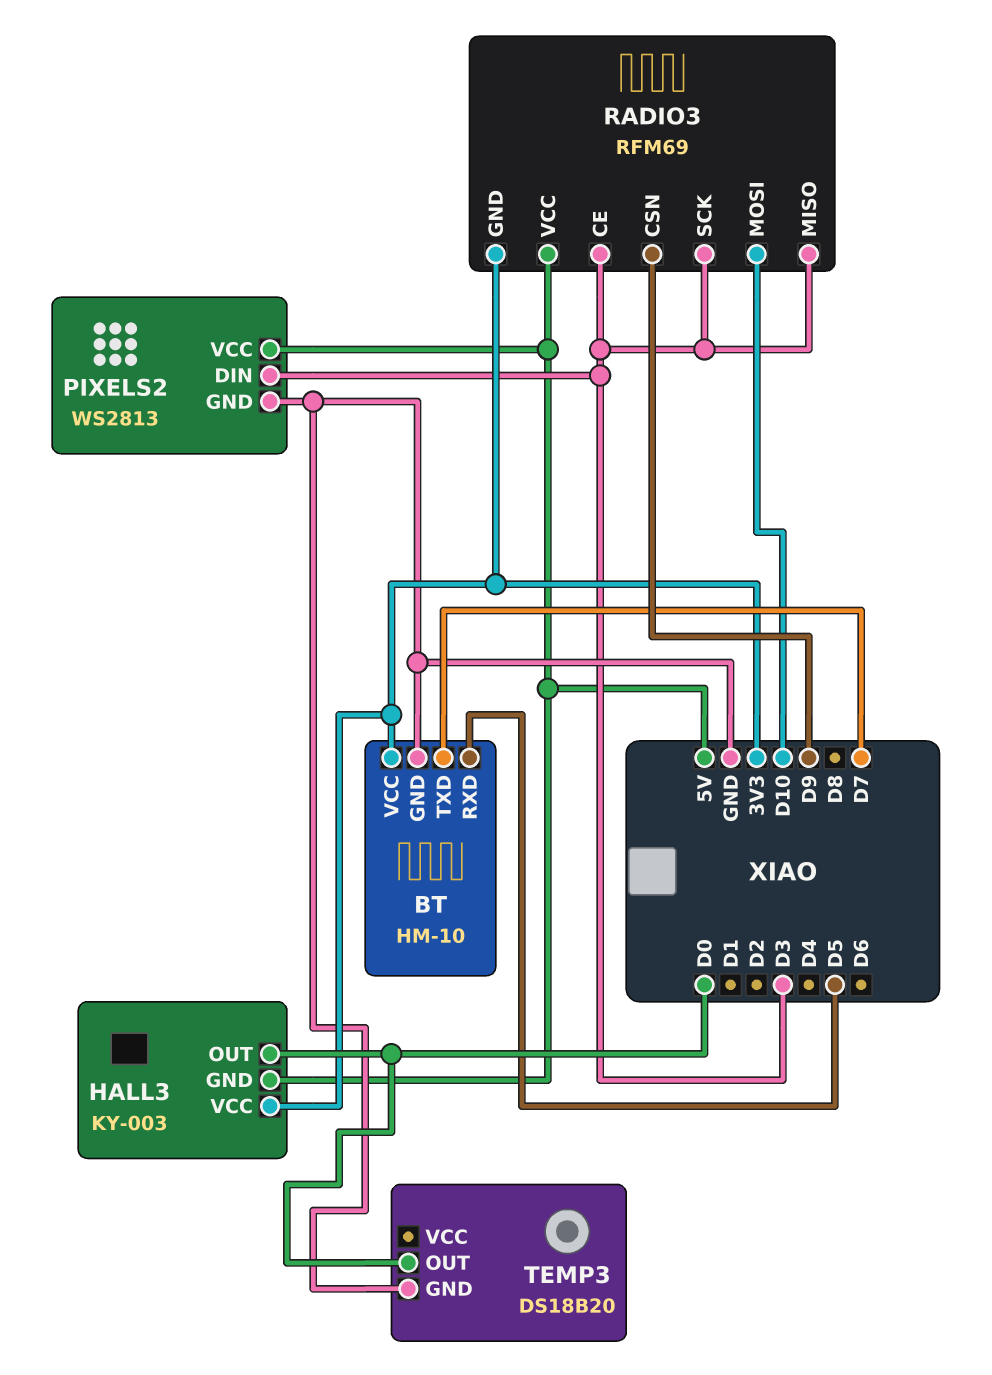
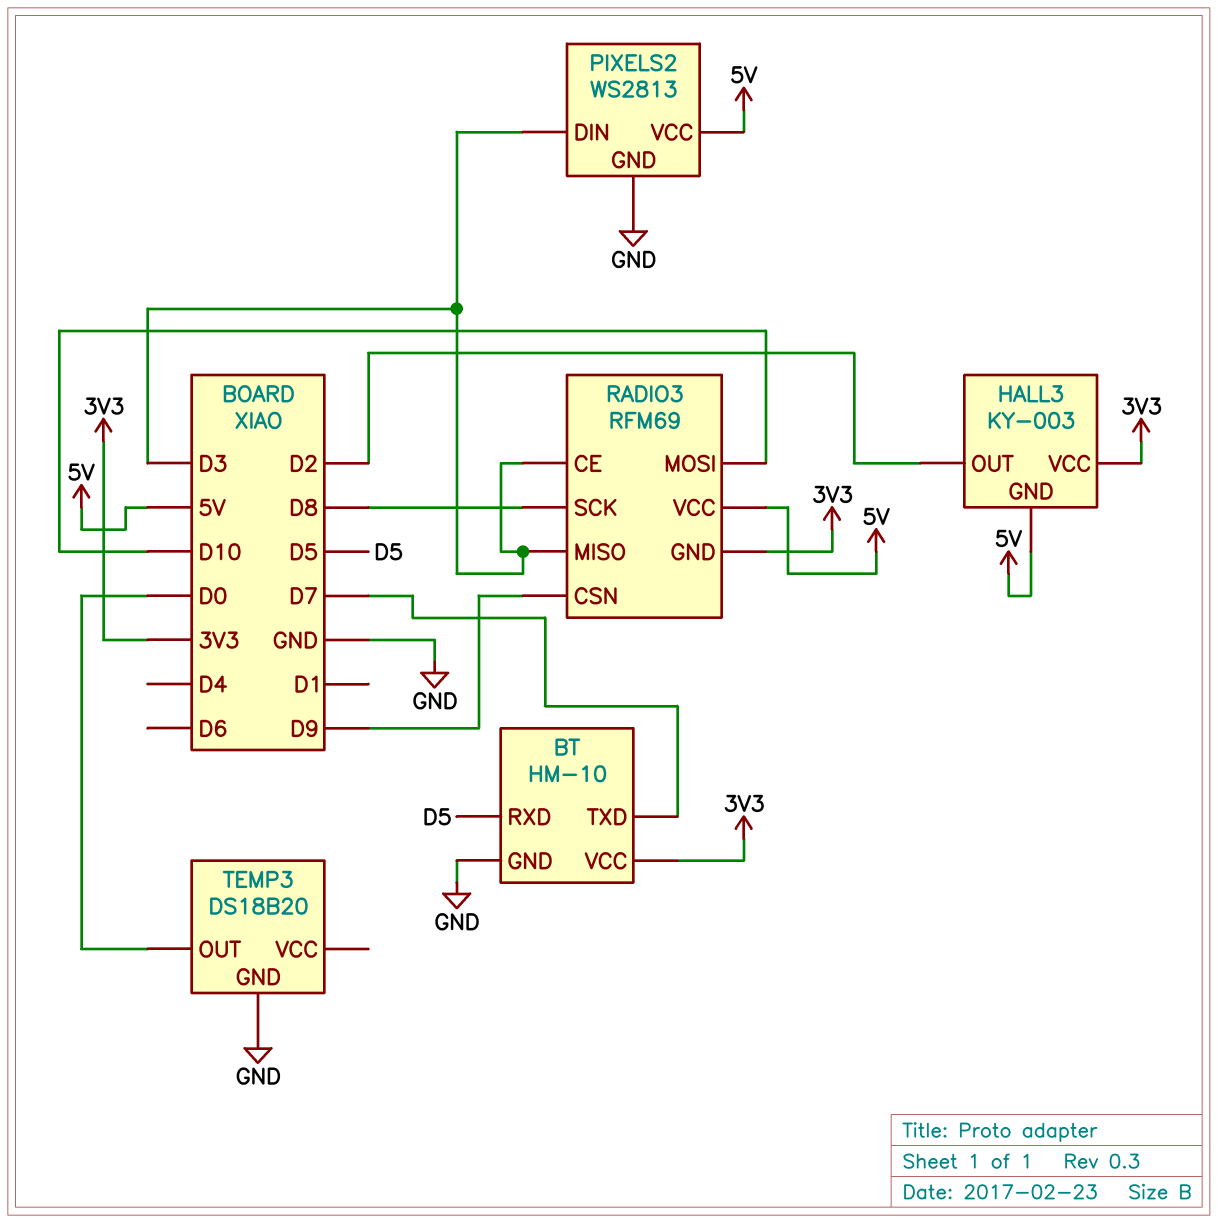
HALL3 pin OUT: D0 -> D2
RADIO3 pin SCK: D3 -> D8

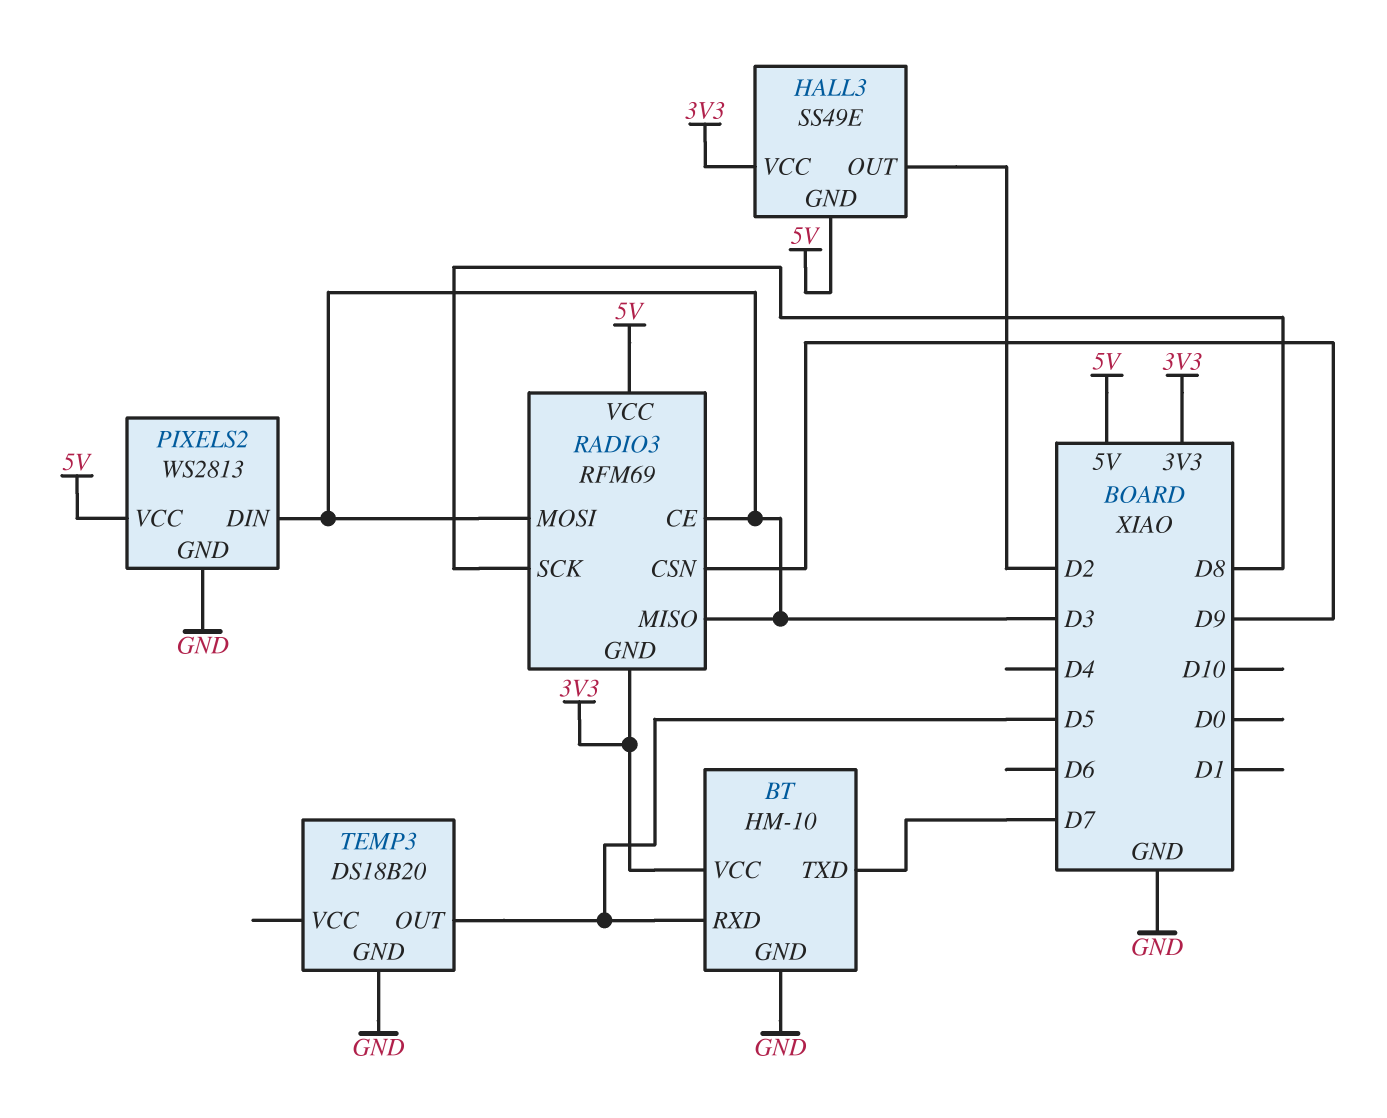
HALL3: KY-003 -> SS49E
RADIO3 pin MOSI: D10 -> D3
TEMP3 pin OUT: D0 -> D5

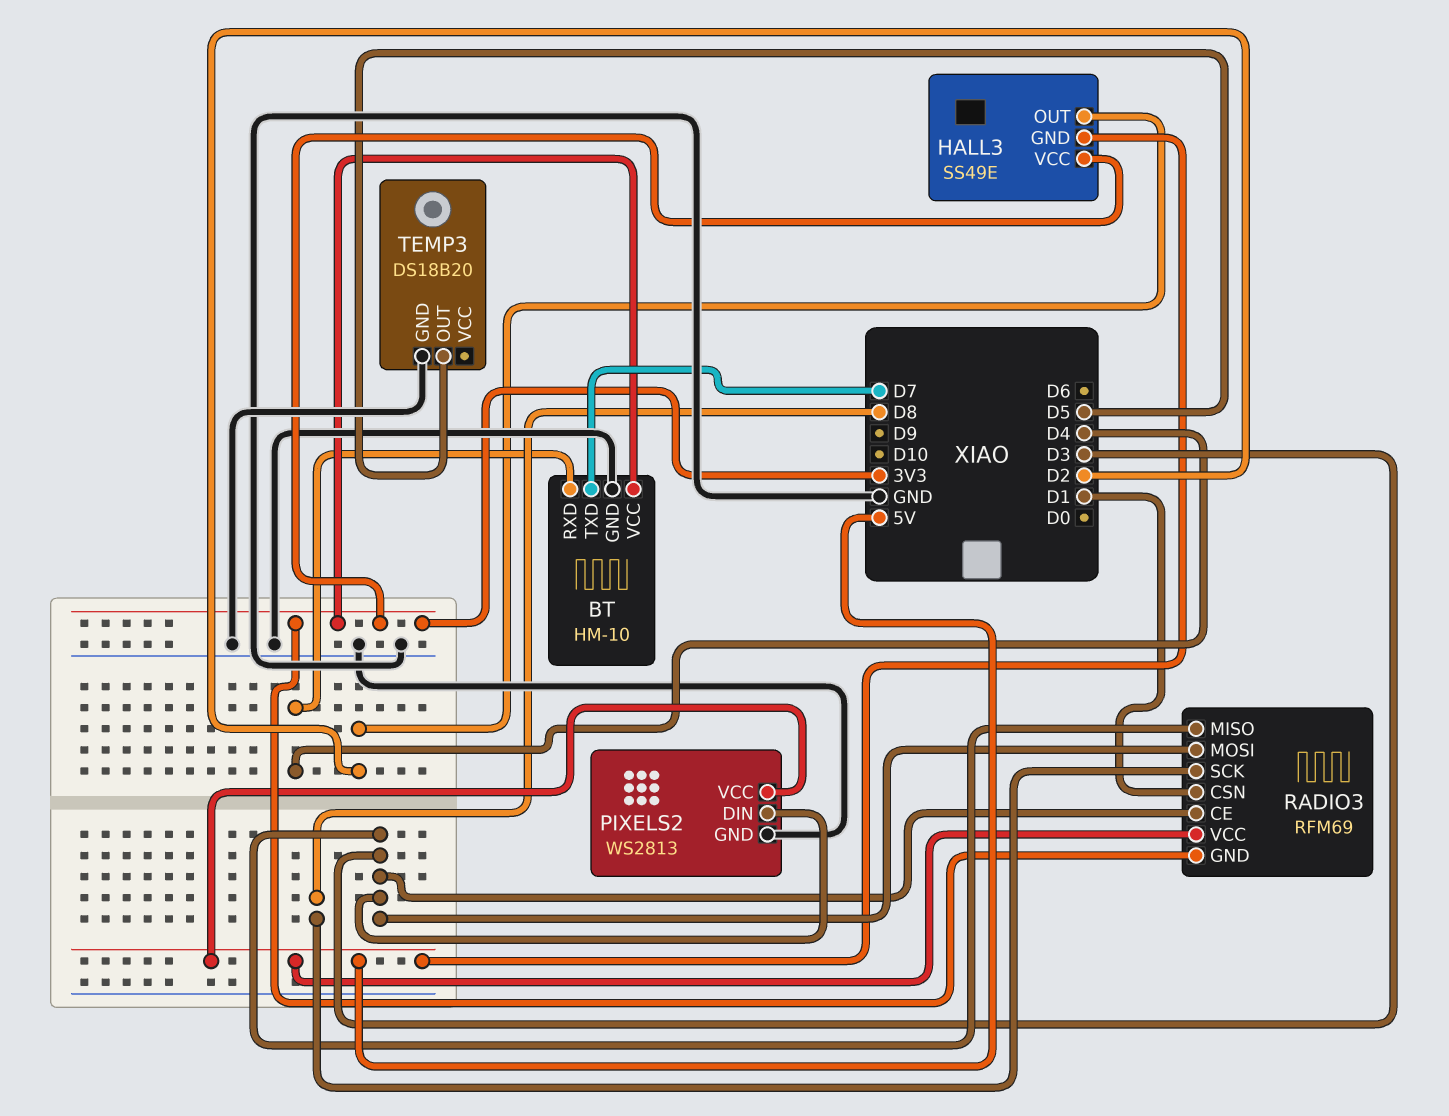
BT pin RXD: D5 -> D4
RADIO3 pin CSN: D9 -> D1

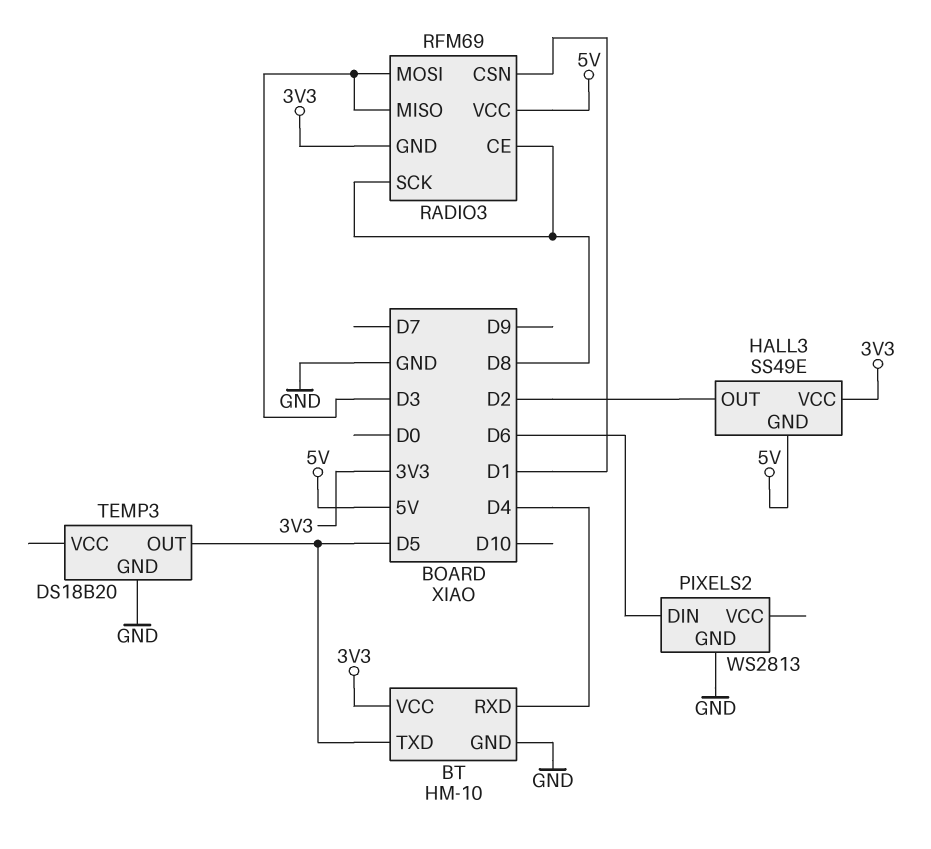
BT pin TXD: D7 -> D5
PIXELS2 pin DIN: D3 -> D6
PIXELS2 pin VCC: 5V -> none
RADIO3 pin CE: D3 -> D8

